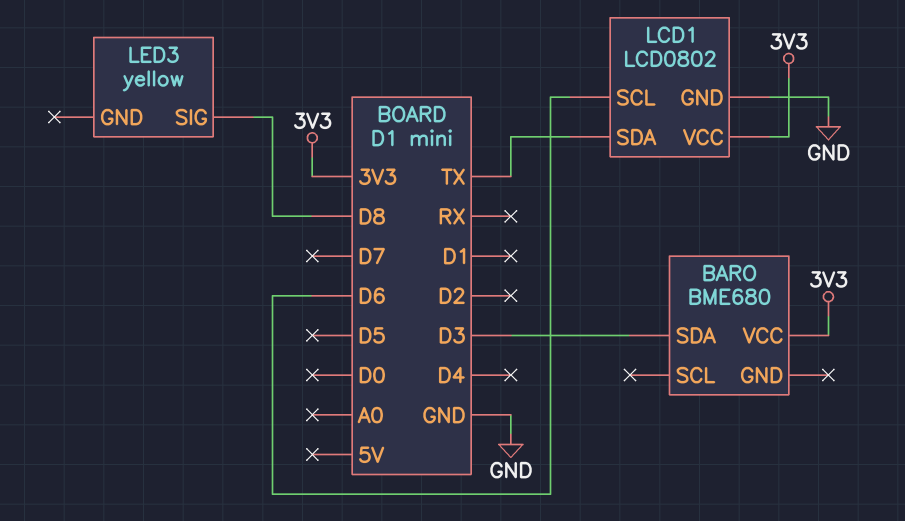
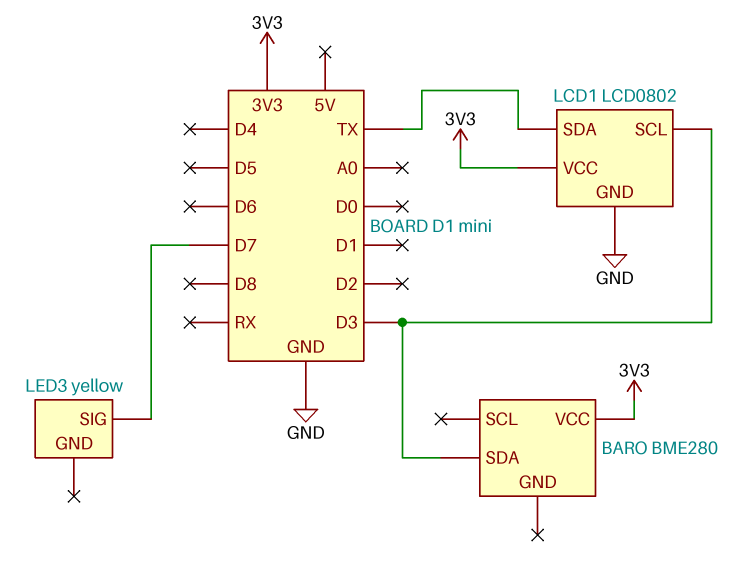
BARO: BME680 -> BME280
LCD1 pin SCL: D6 -> D3
LED3 pin SIG: D8 -> D7

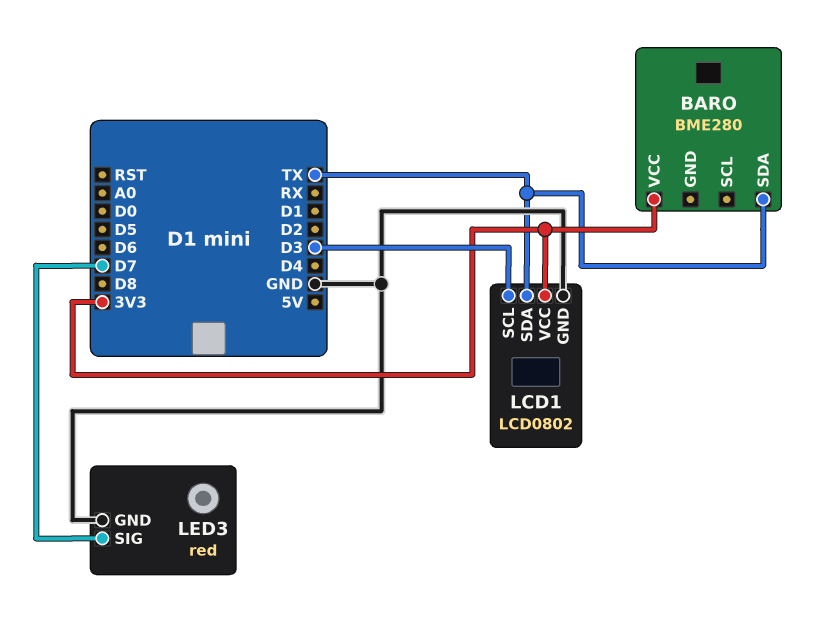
BARO pin SDA: D3 -> TX
LED3: yellow -> red
LED3 pin GND: none -> GND

